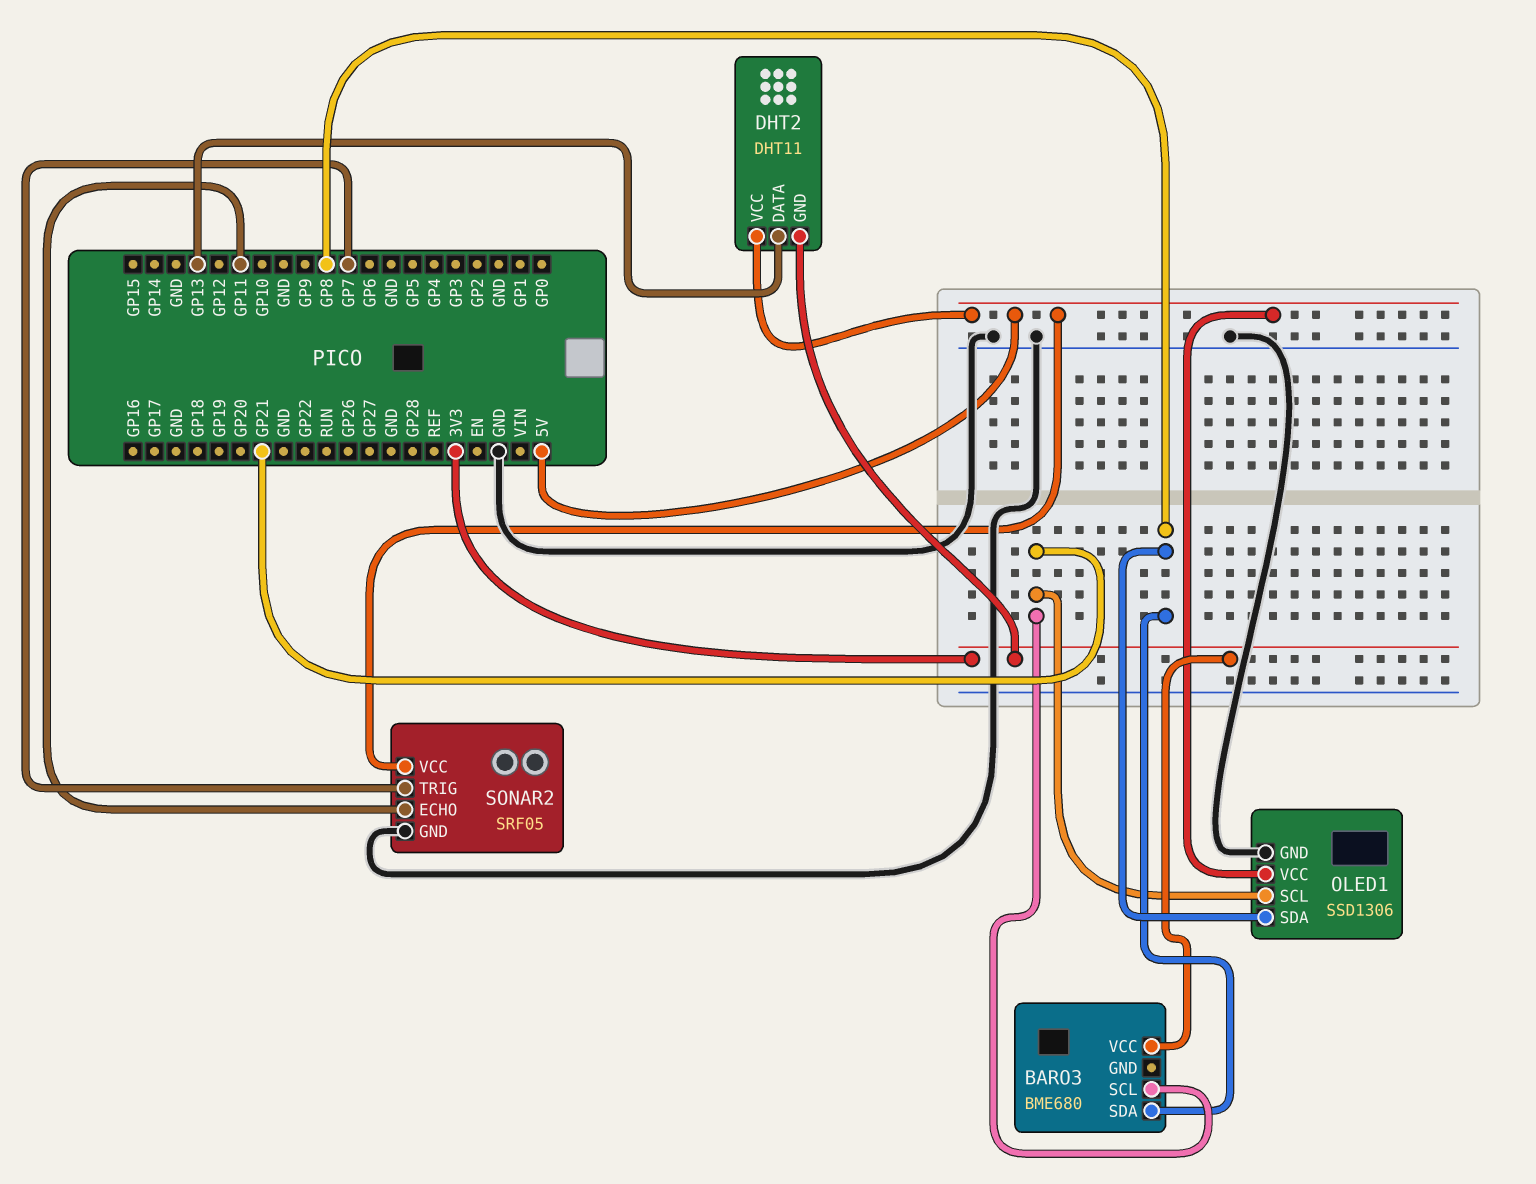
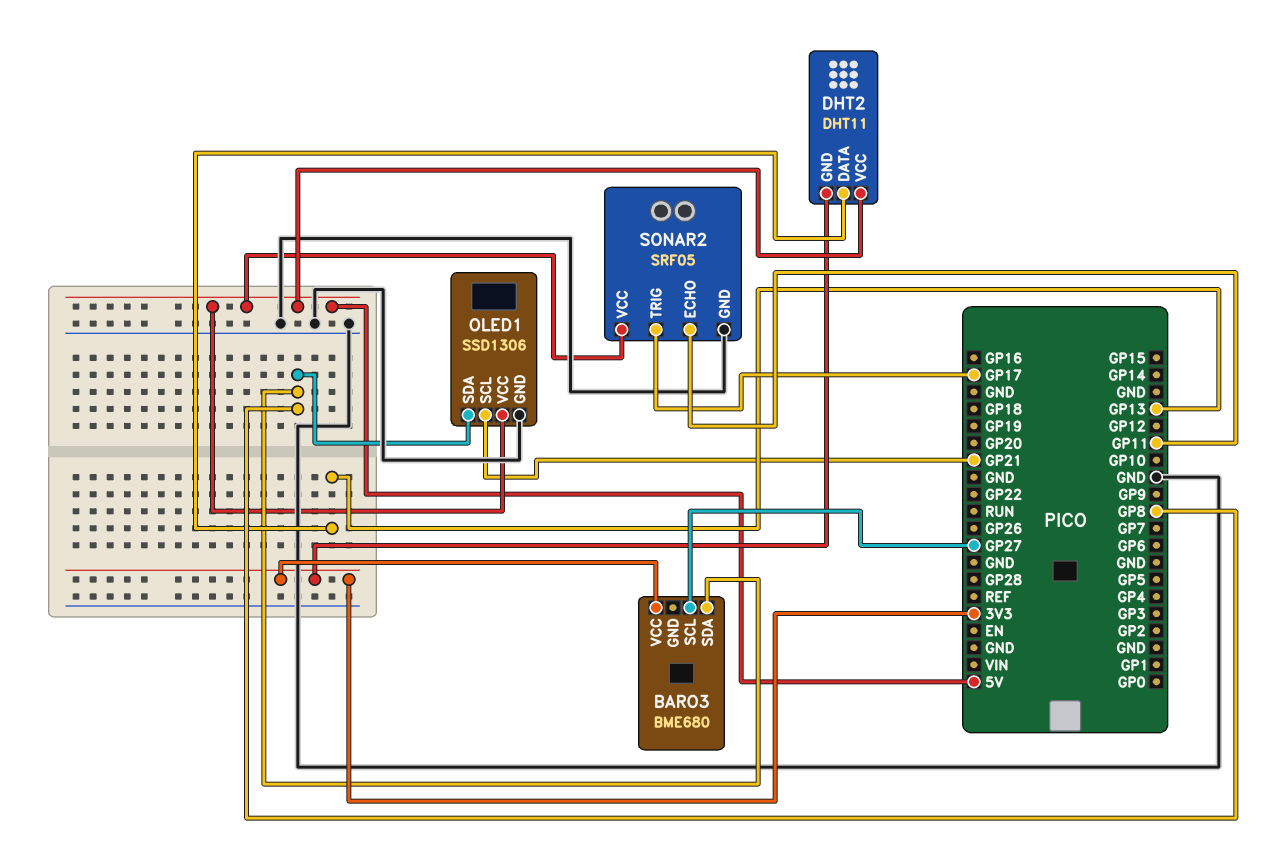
BARO3 pin SCL: GP21 -> GP27
SONAR2 pin TRIG: GP7 -> GP17

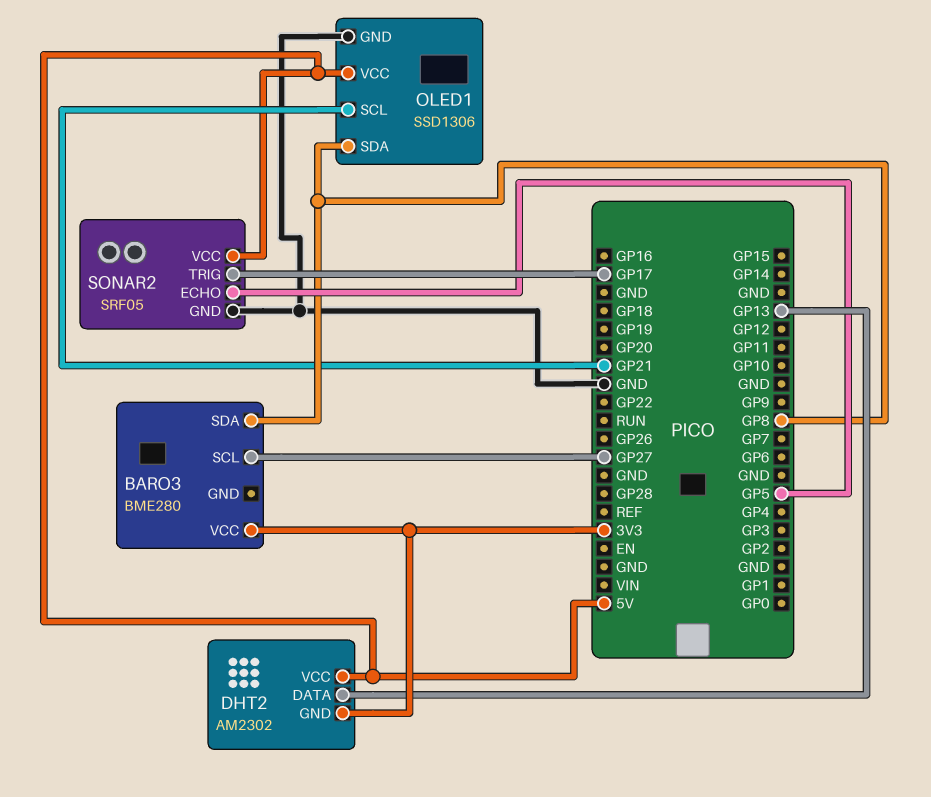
BARO3: BME680 -> BME280
DHT2: DHT11 -> AM2302
SONAR2 pin ECHO: GP11 -> GP5

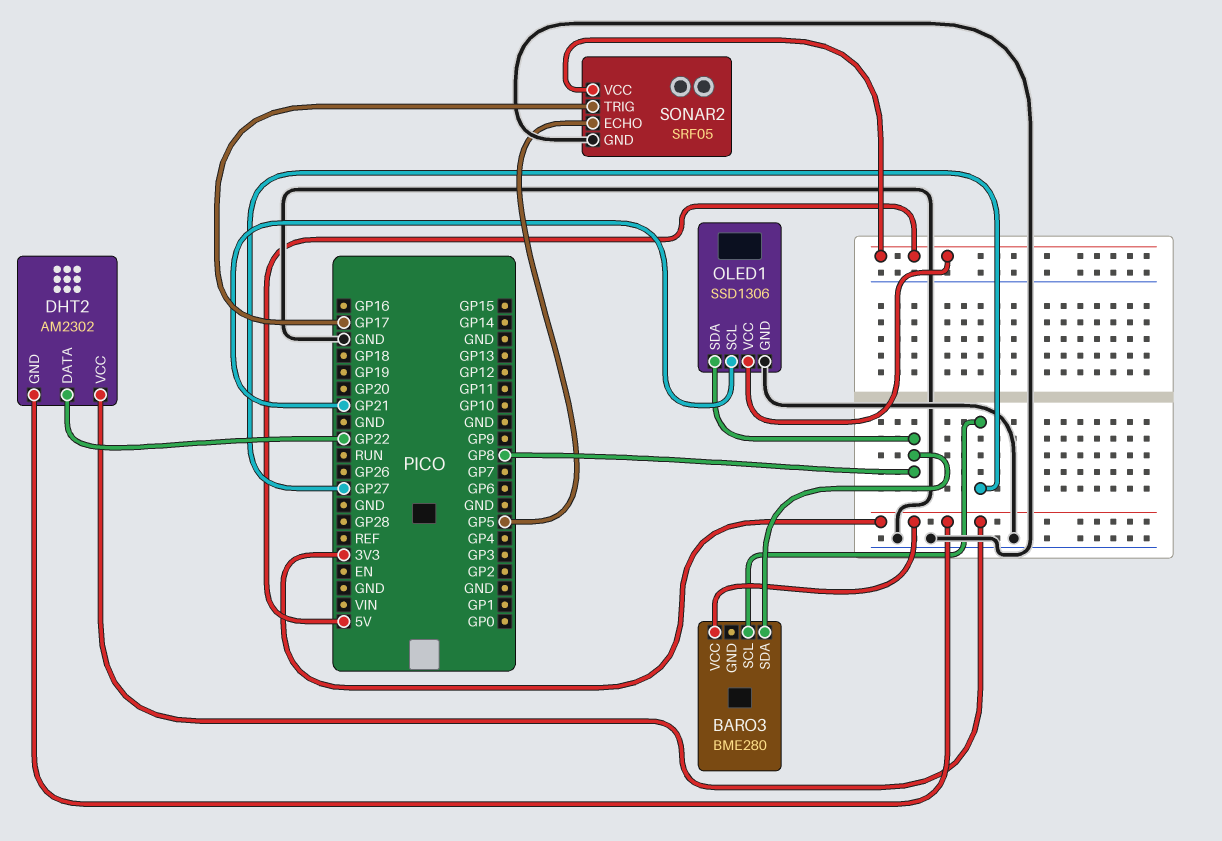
DHT2 pin DATA: GP13 -> GP22
DHT2 pin VCC: 5V -> 3V3

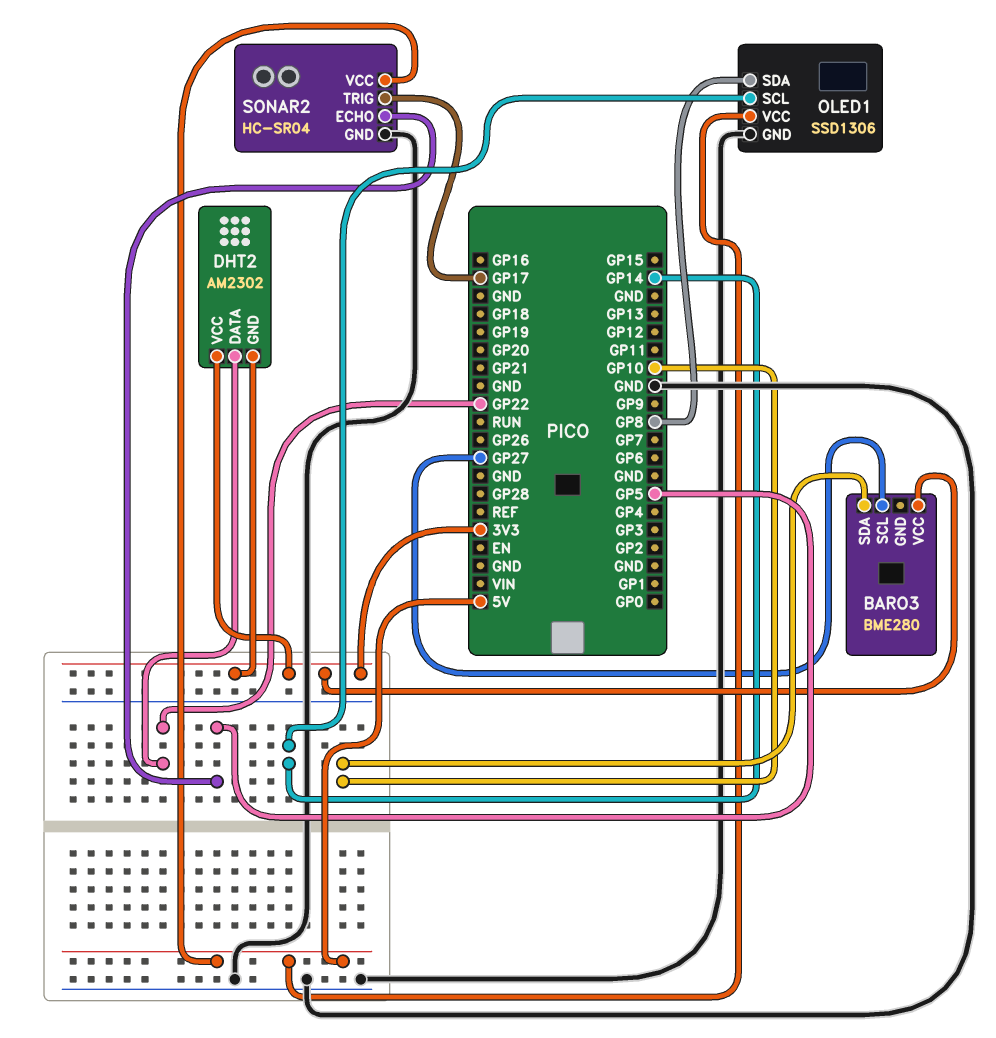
BARO3 pin SDA: GP8 -> GP10
OLED1 pin SCL: GP21 -> GP14
SONAR2: SRF05 -> HC-SR04

